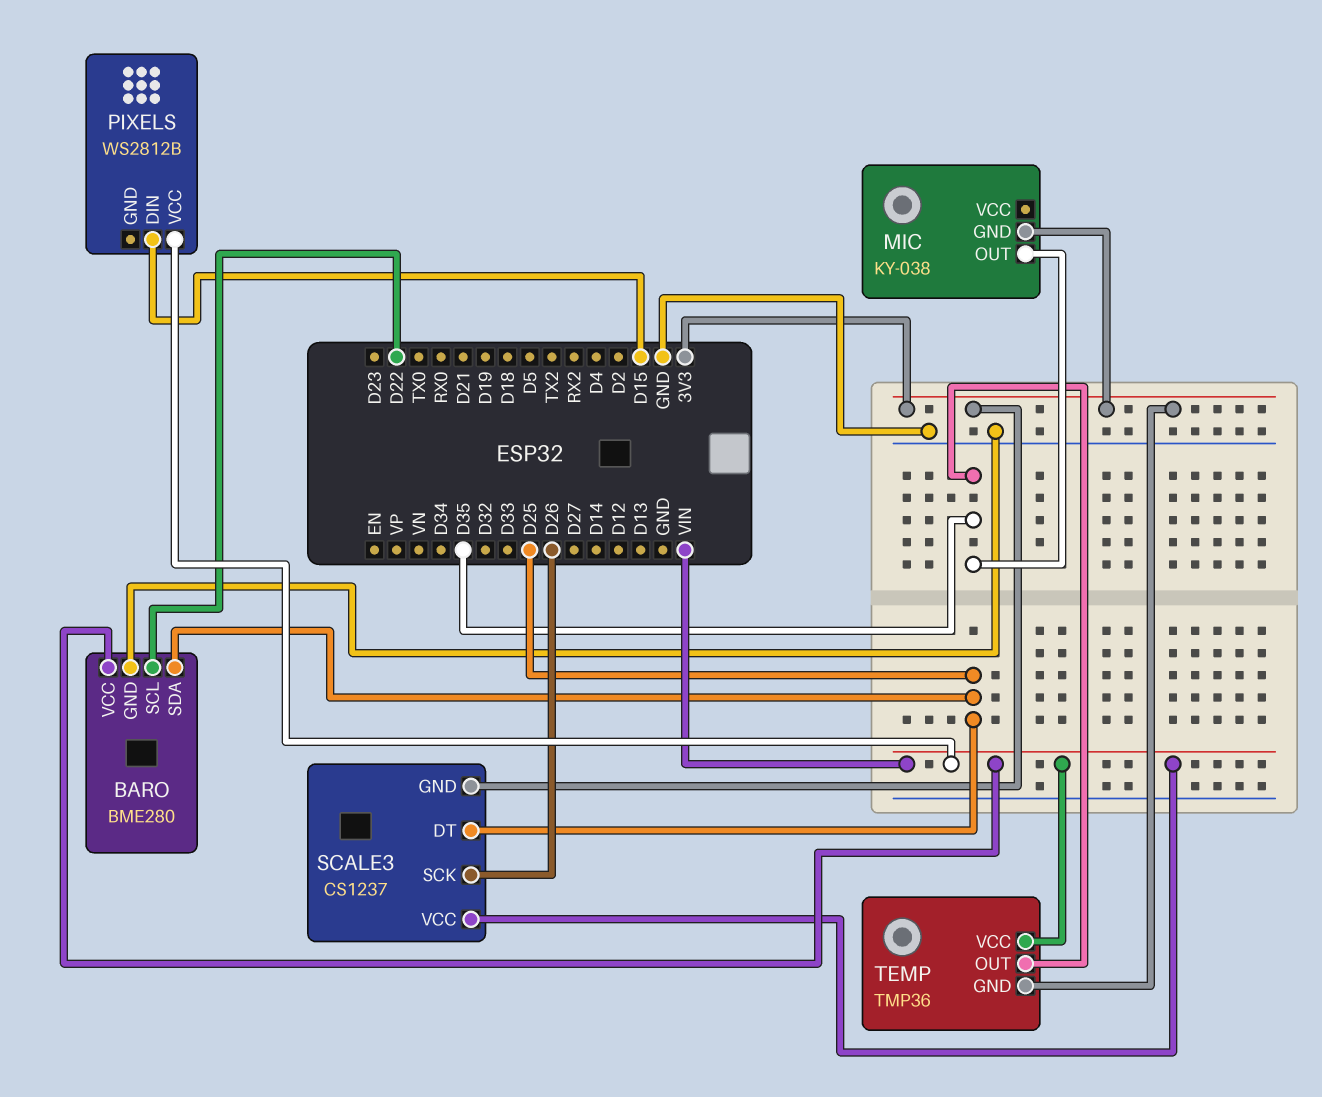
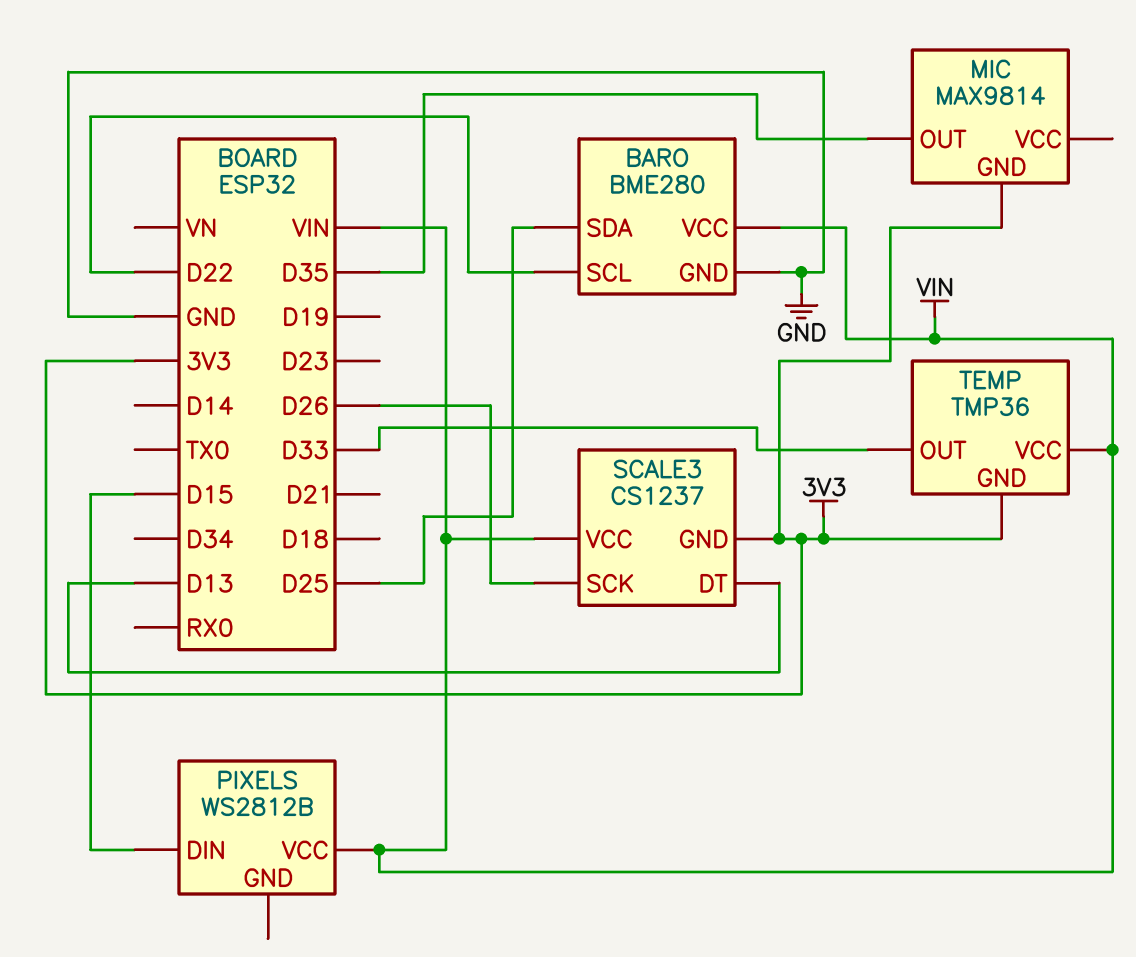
MIC: KY-038 -> MAX9814
SCALE3 pin DT: D25 -> D13
TEMP pin OUT: D35 -> D33

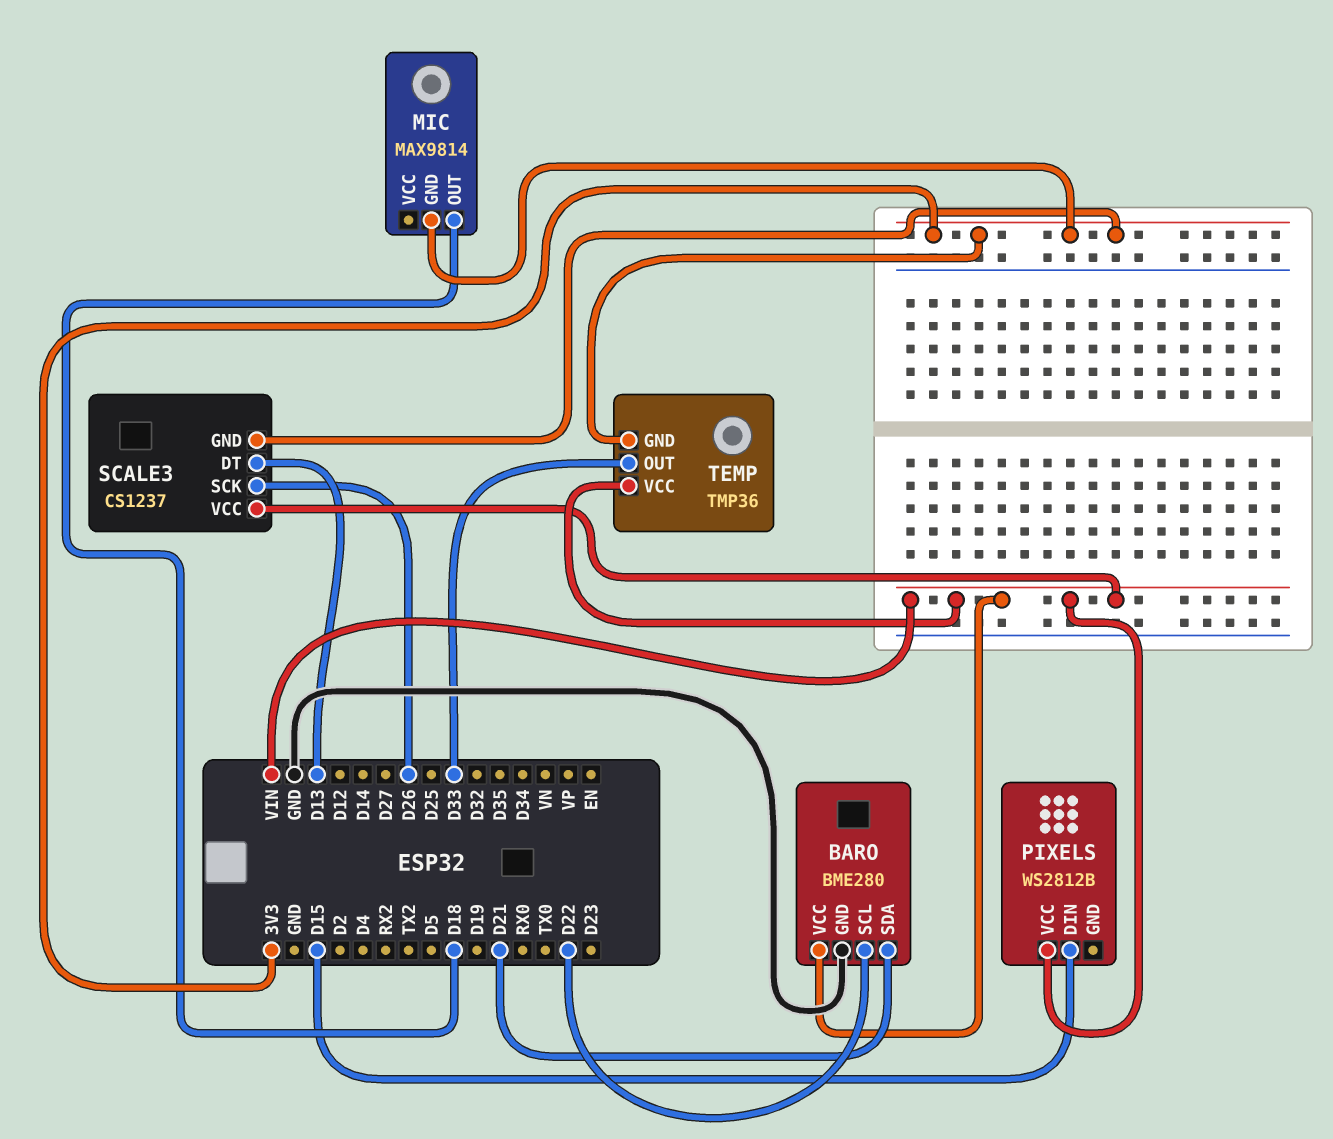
BARO pin SDA: D25 -> D21
MIC pin OUT: D35 -> D18

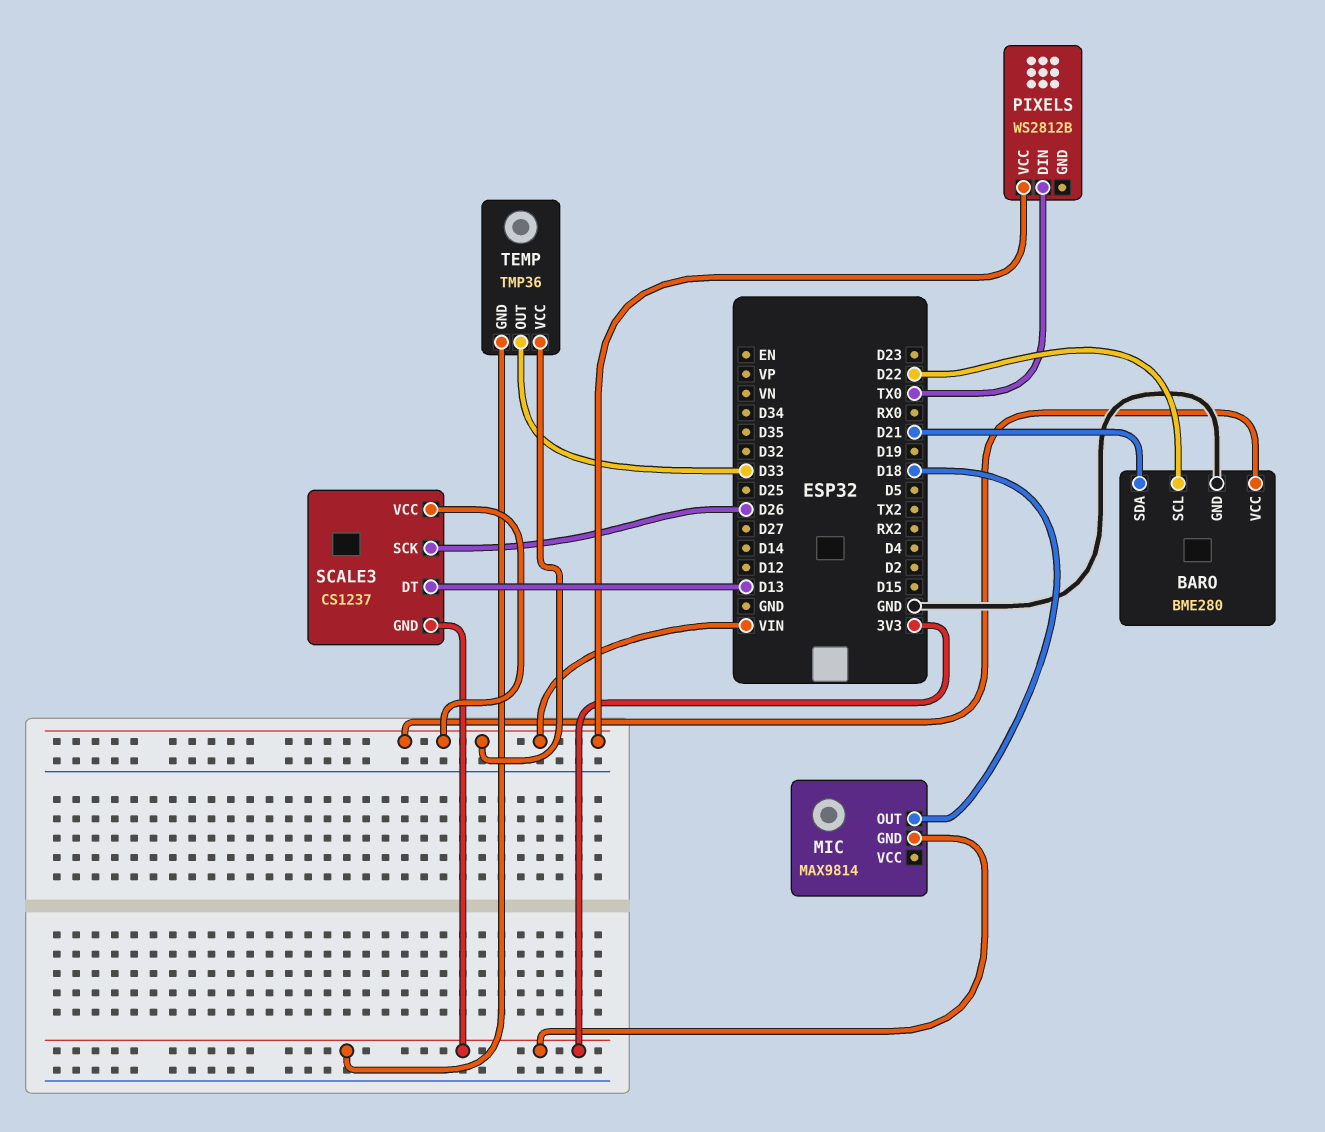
PIXELS pin DIN: D15 -> TX0

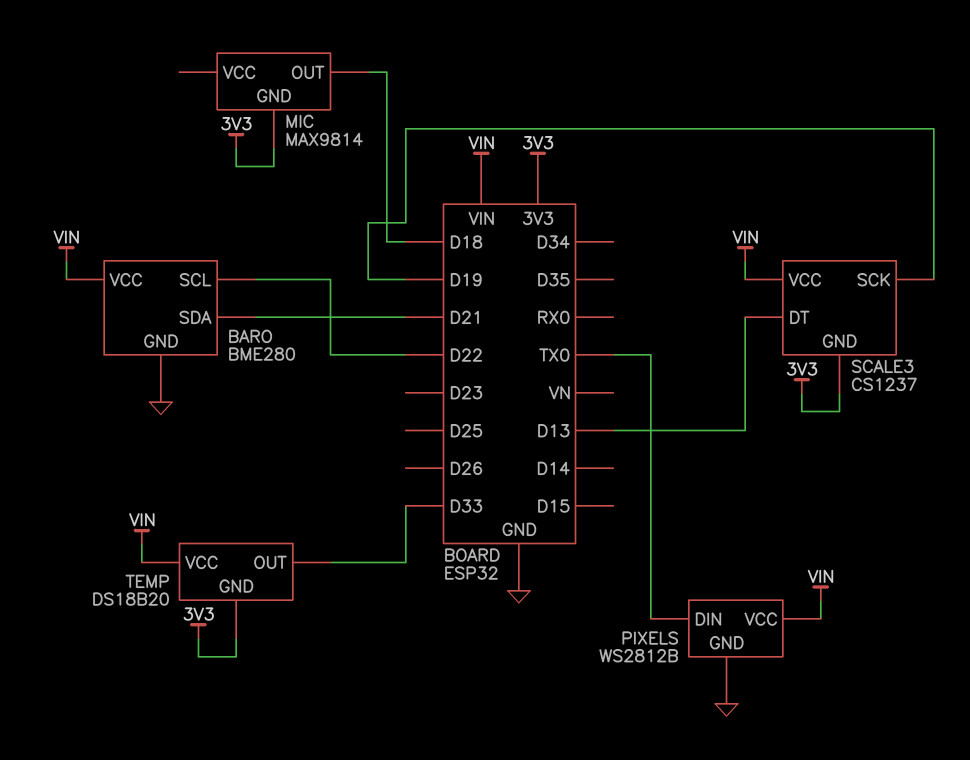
PIXELS pin GND: none -> GND
SCALE3 pin SCK: D26 -> D19
TEMP: TMP36 -> DS18B20

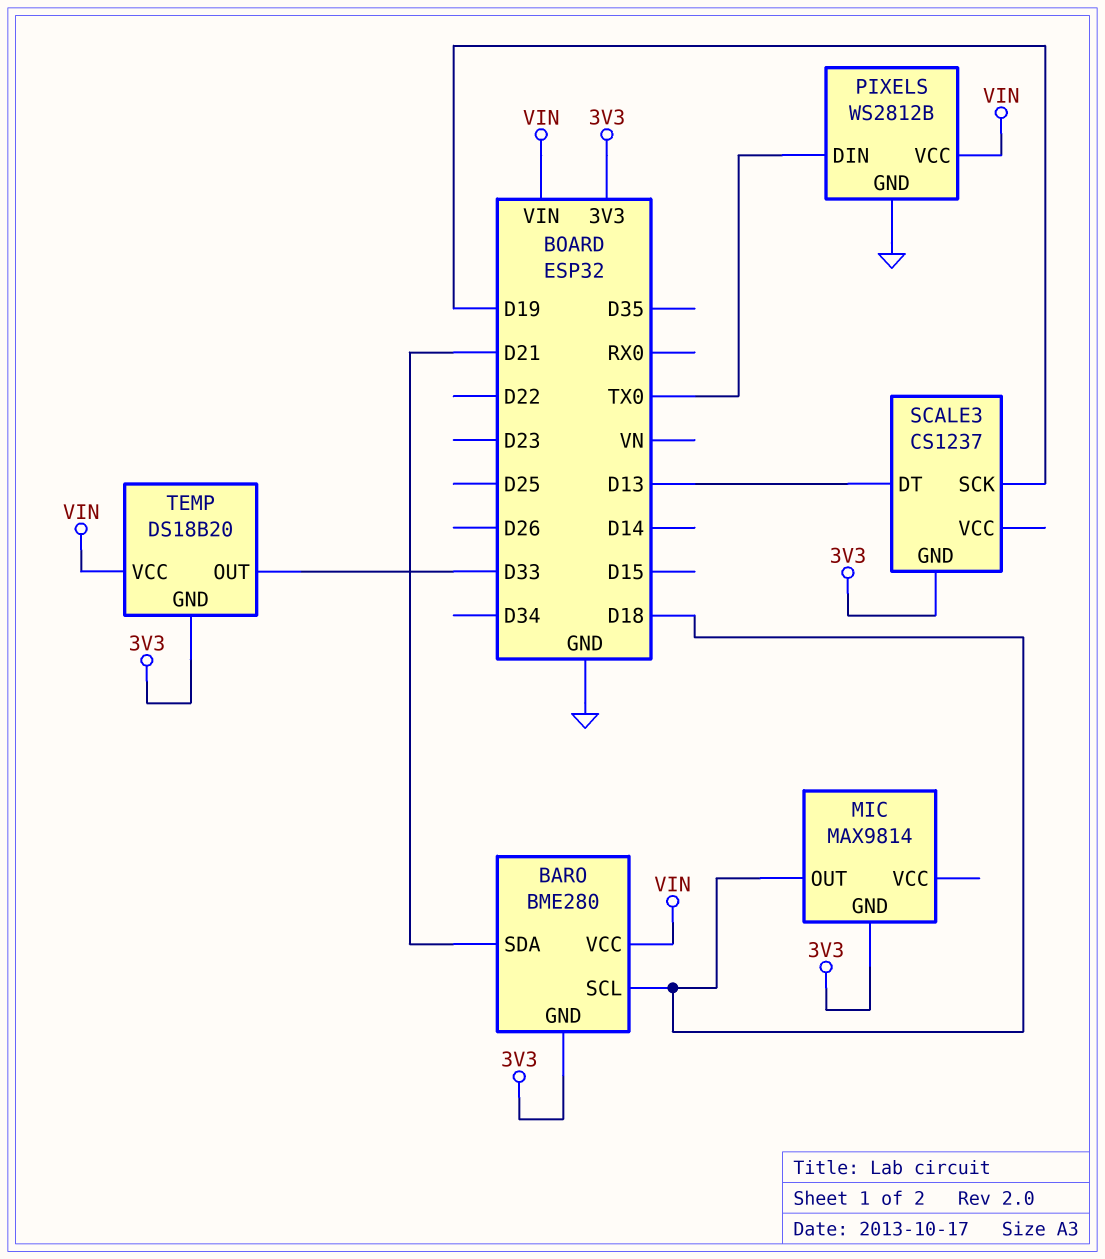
BARO pin GND: GND -> 3V3
BARO pin SCL: D22 -> D18
SCALE3 pin VCC: VIN -> none

